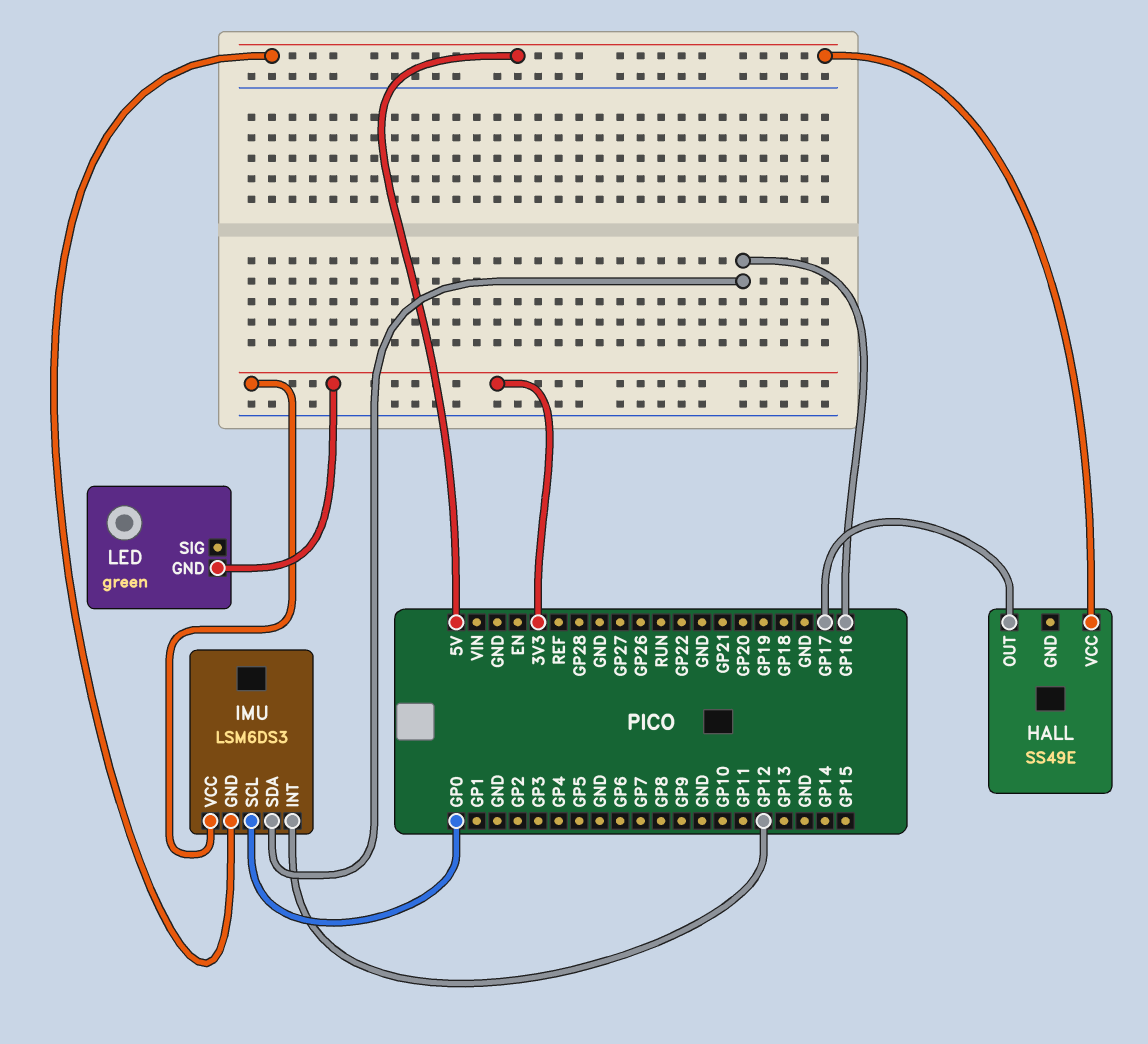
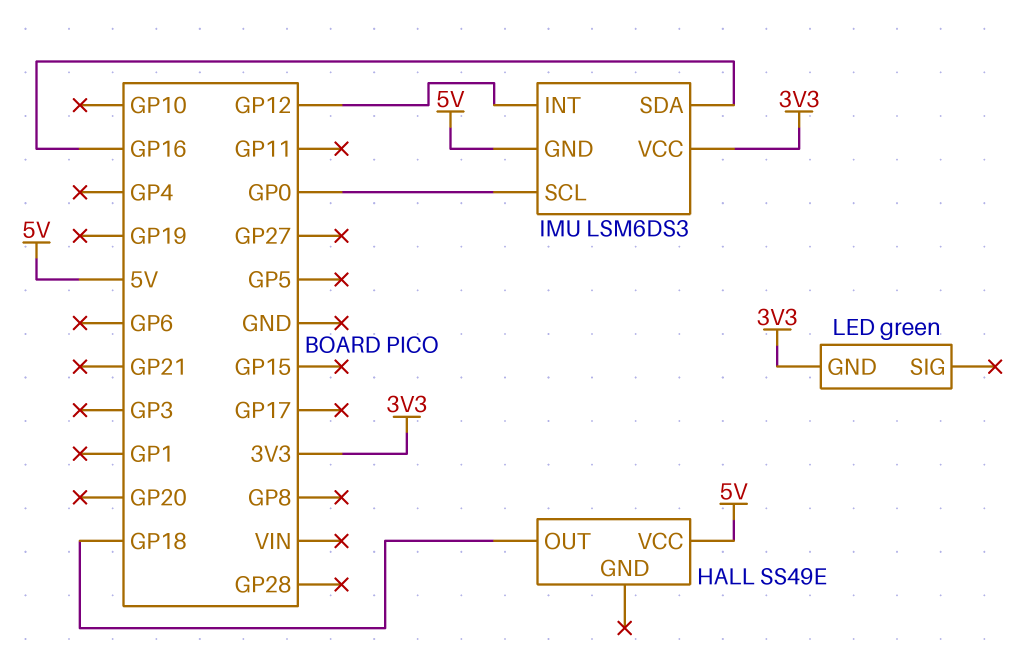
HALL pin OUT: GP17 -> GP18

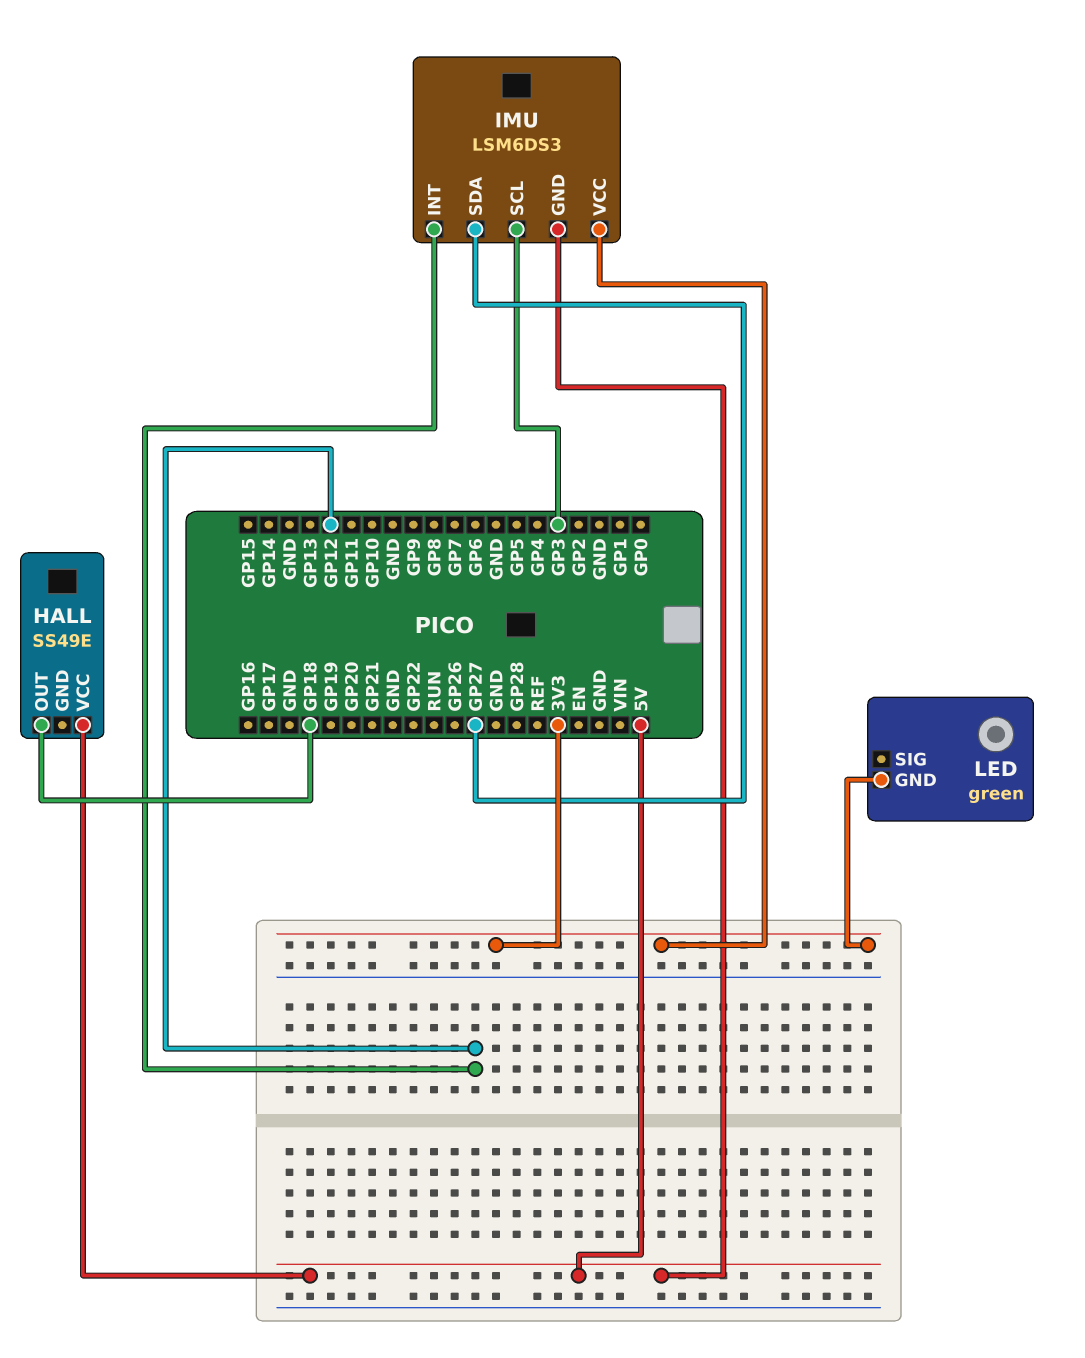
IMU pin SCL: GP0 -> GP3
IMU pin SDA: GP16 -> GP27

